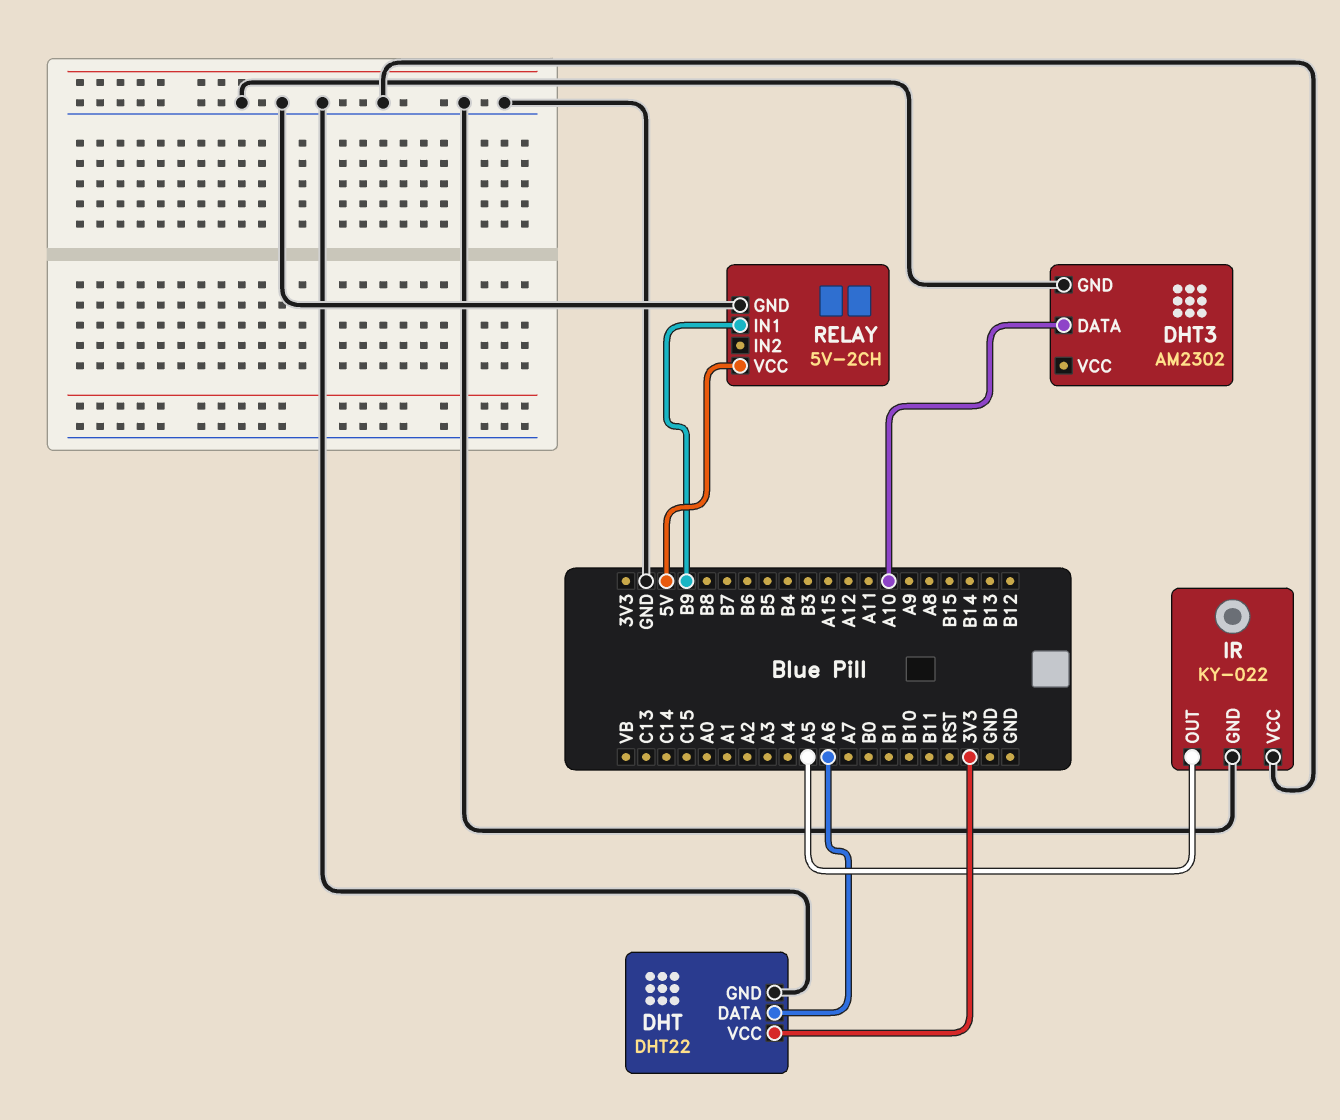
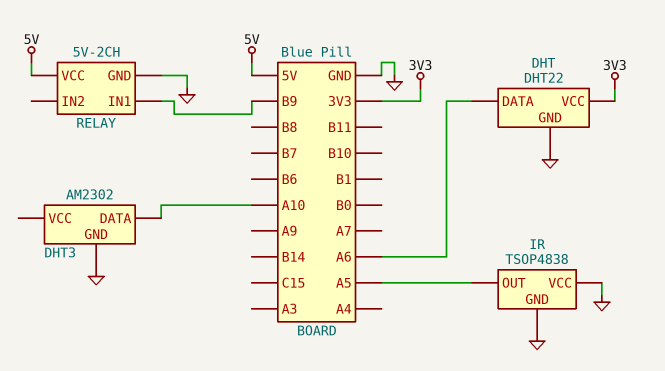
IR: KY-022 -> TSOP4838

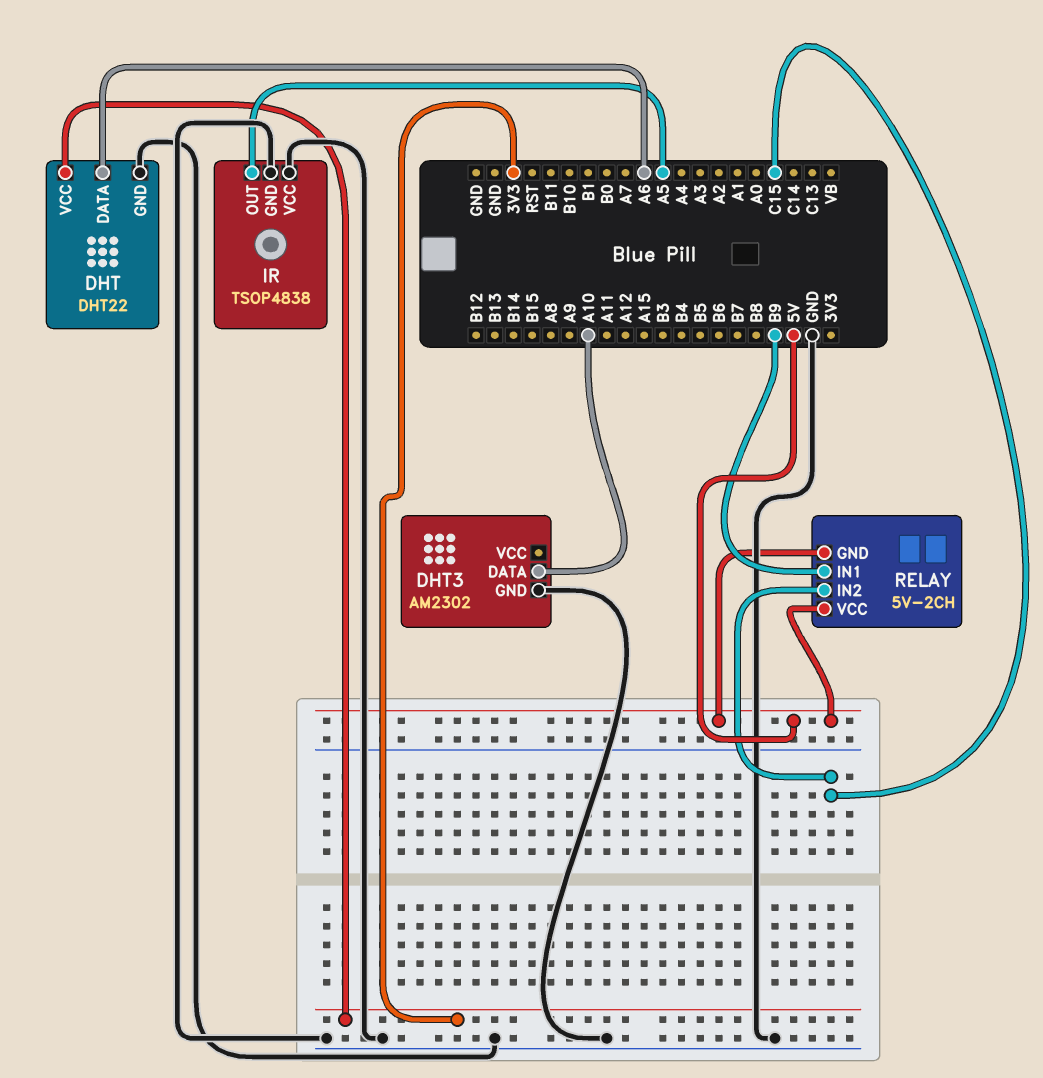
RELAY pin GND: GND -> 5V
RELAY pin IN2: none -> C15

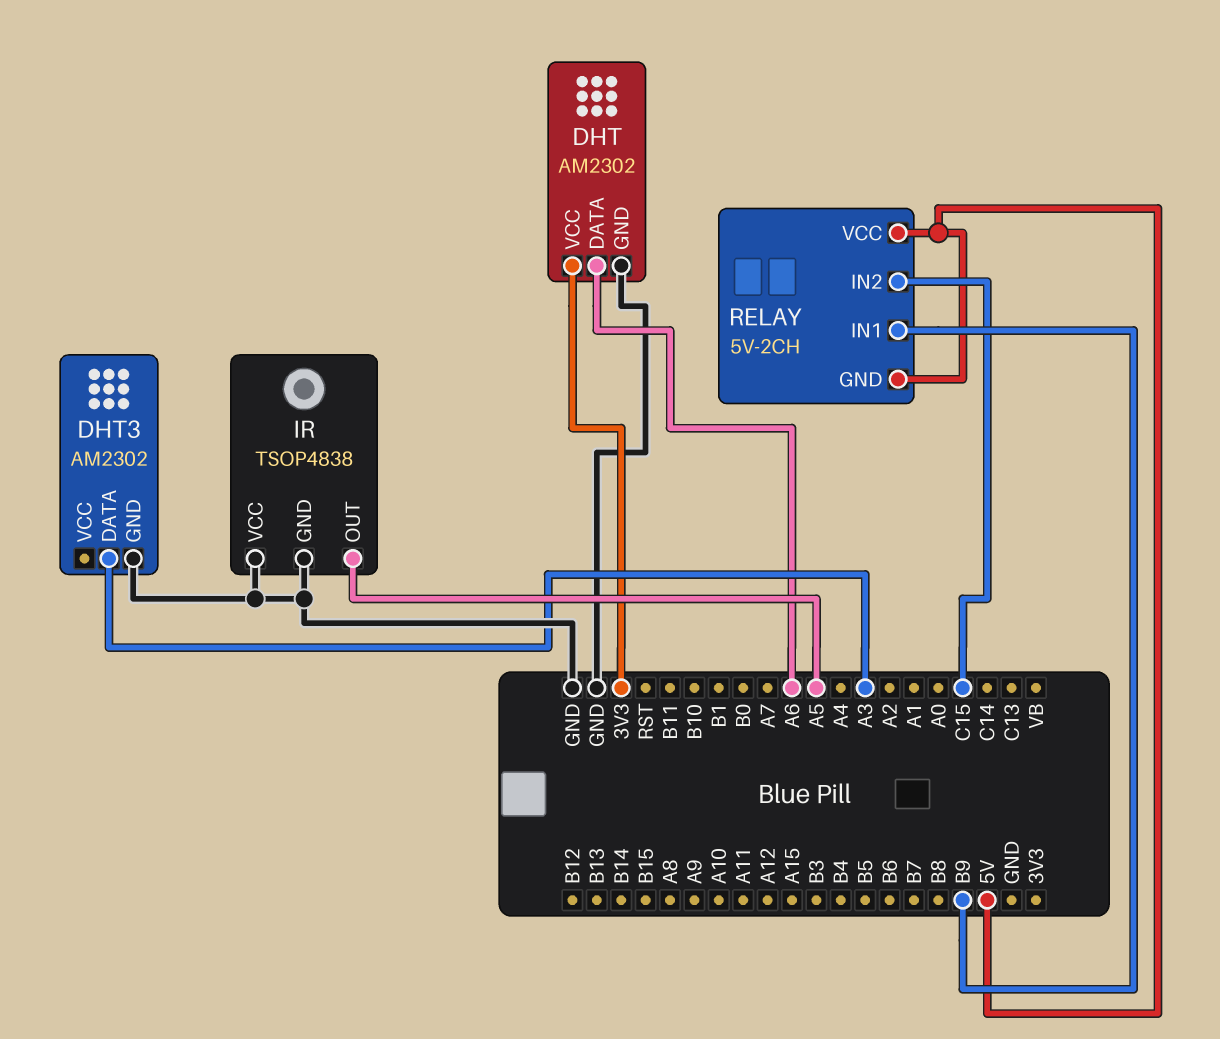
DHT: DHT22 -> AM2302
DHT3 pin DATA: A10 -> A3

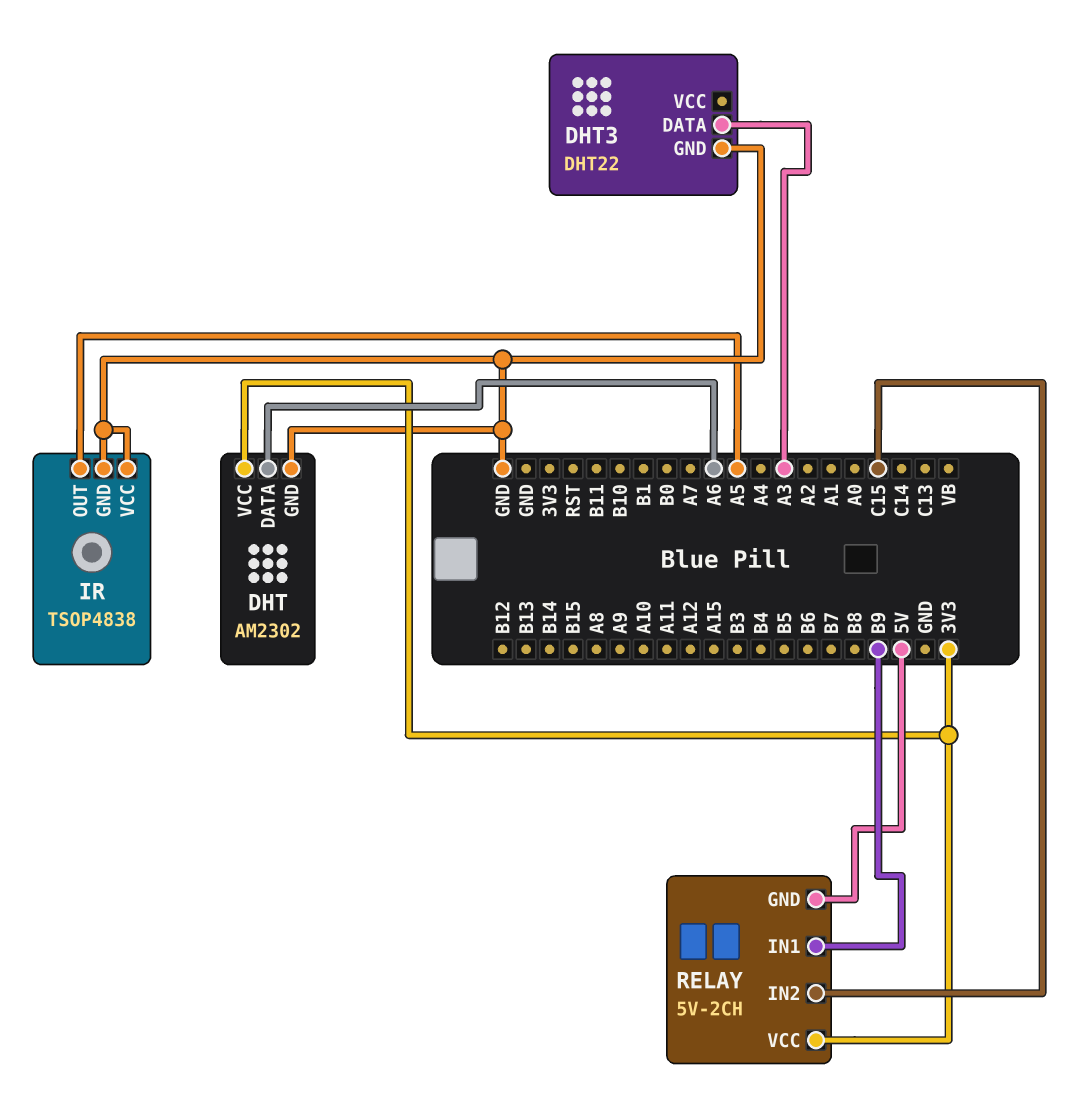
DHT3: AM2302 -> DHT22
RELAY pin VCC: 5V -> 3V3

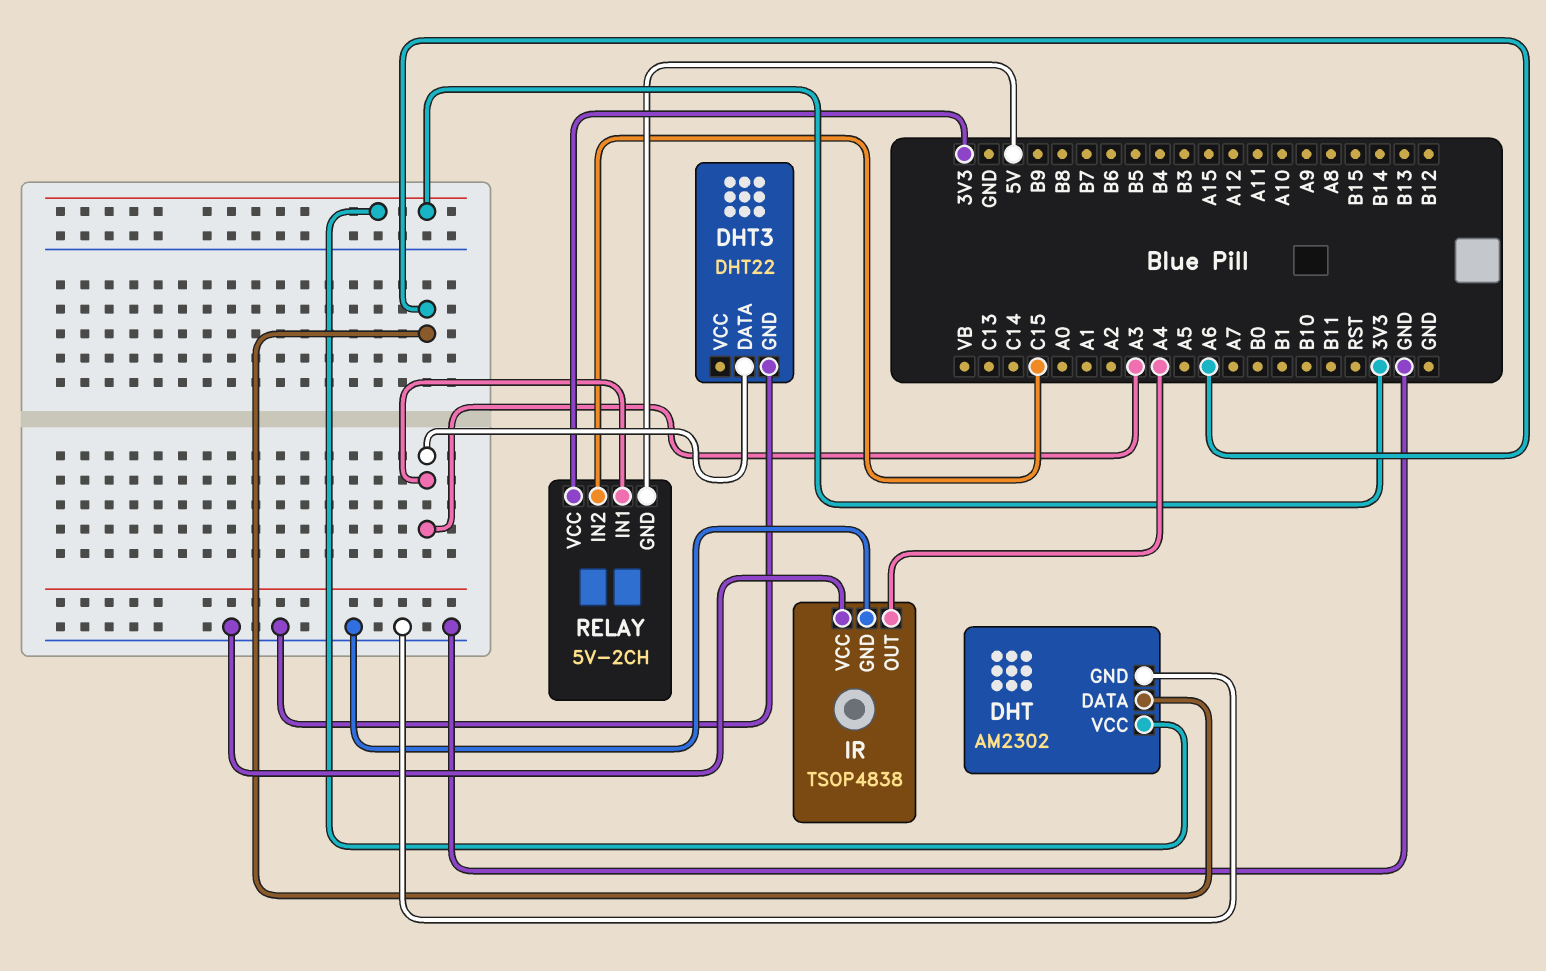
IR pin OUT: A5 -> A4
RELAY pin IN1: B9 -> A3

